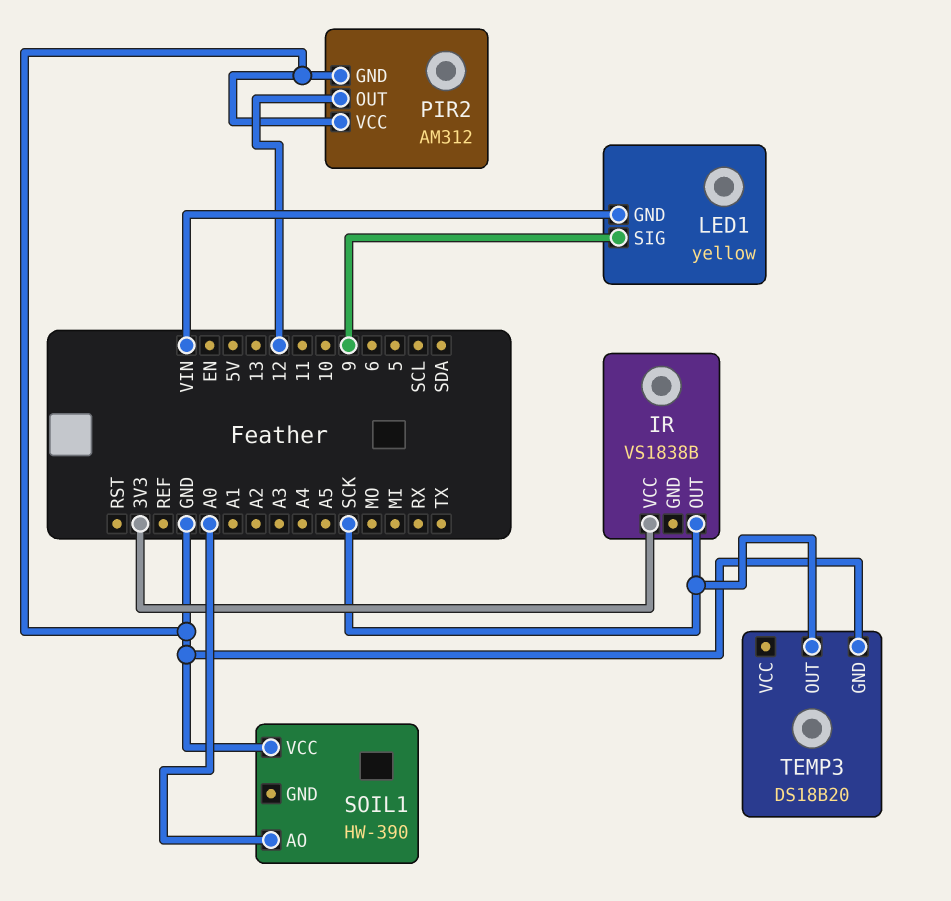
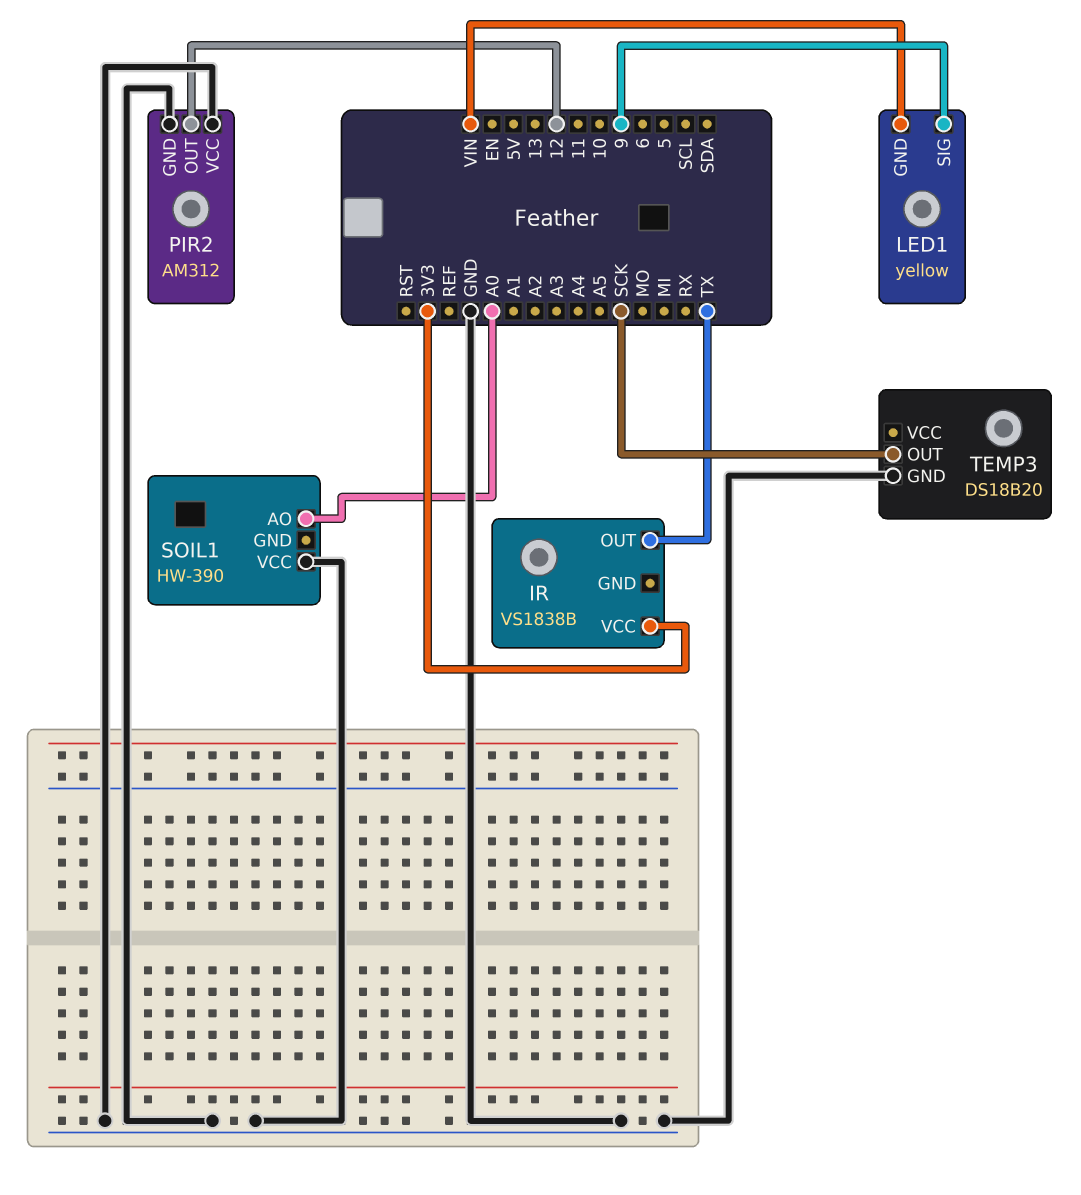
IR pin OUT: SCK -> TX

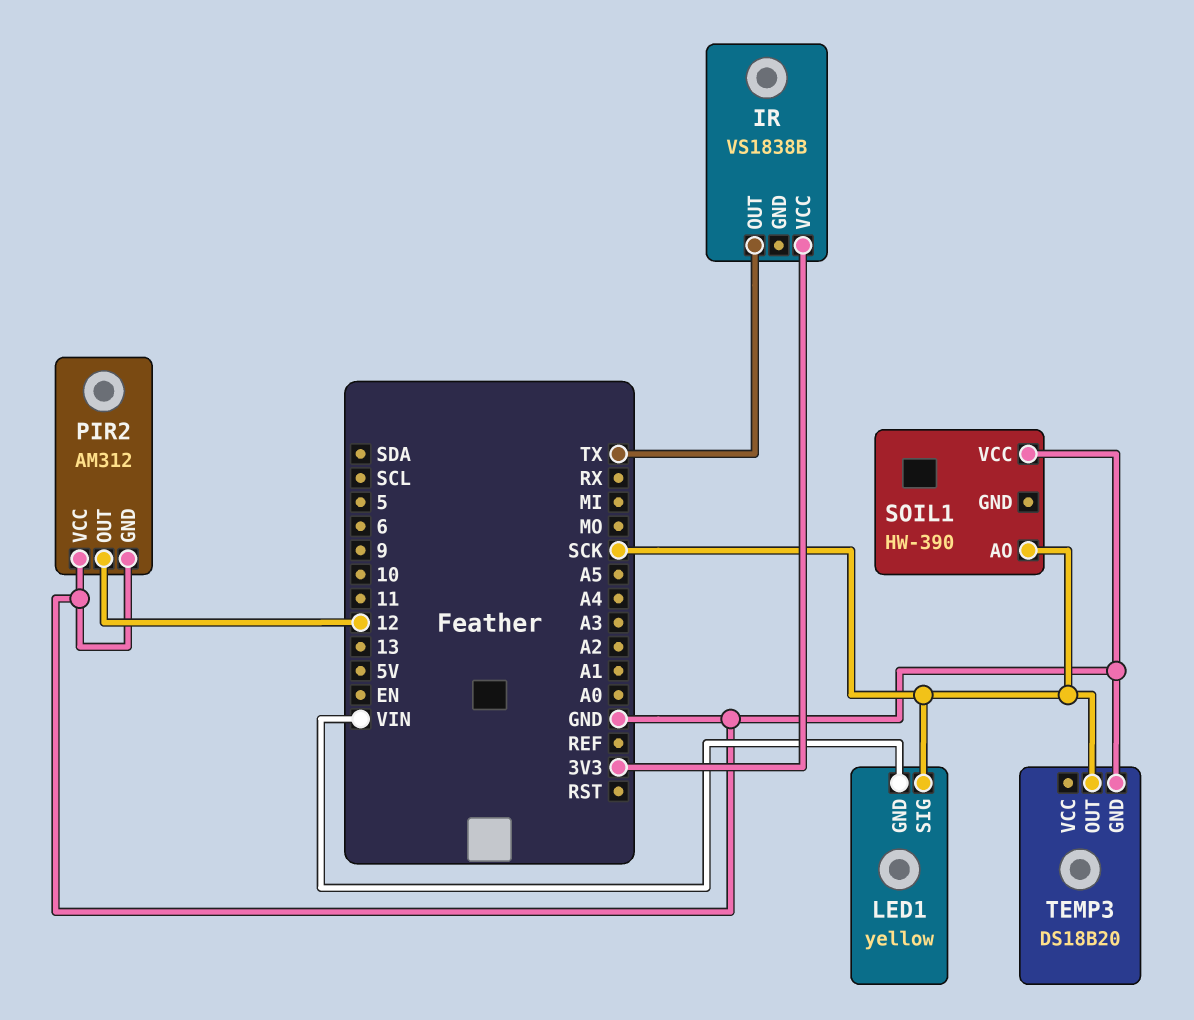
LED1 pin SIG: 9 -> SCK
SOIL1 pin AO: A0 -> SCK

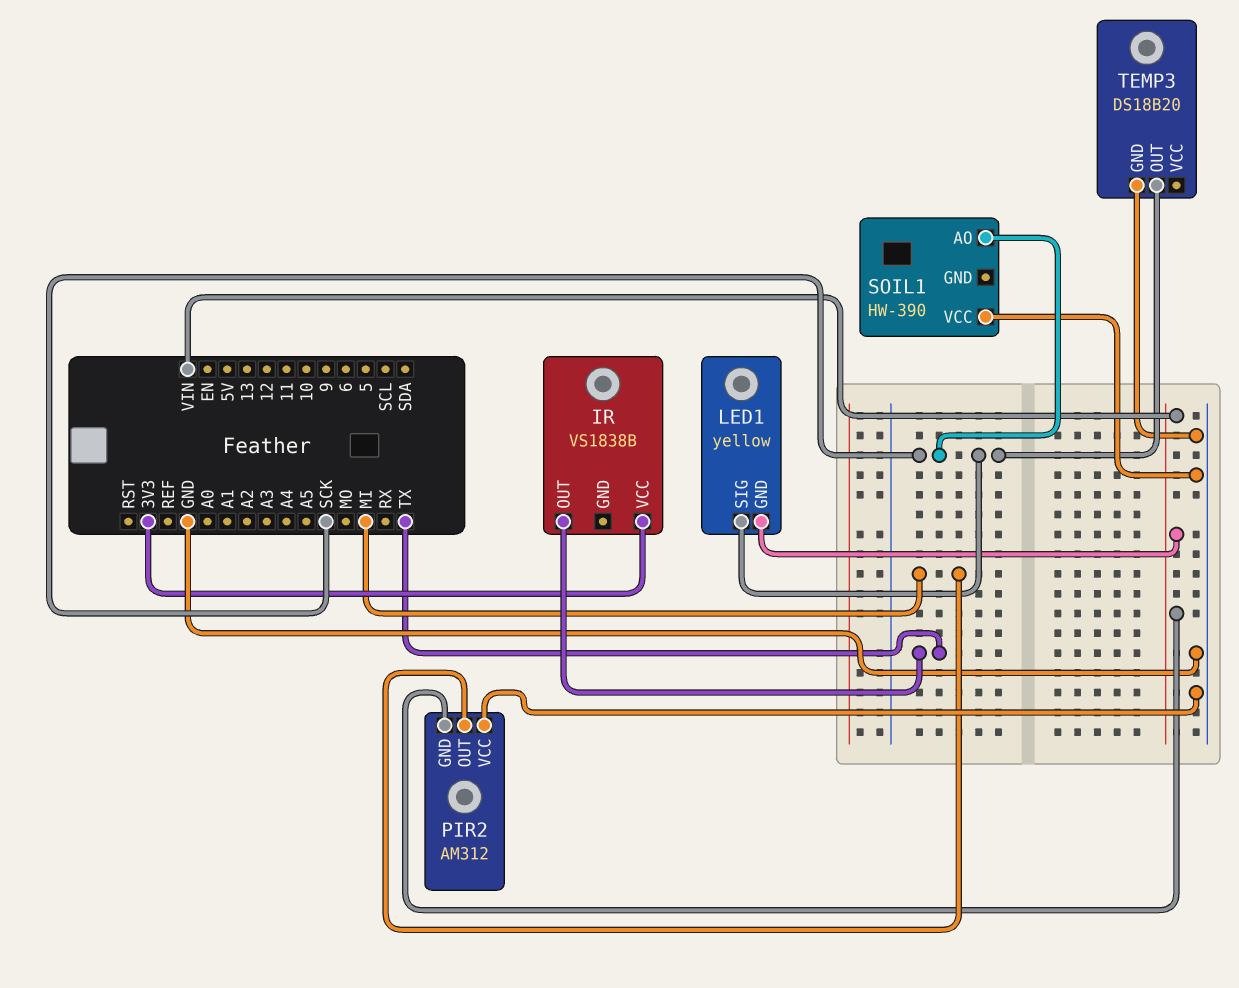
PIR2 pin GND: GND -> VIN
PIR2 pin OUT: 12 -> MI

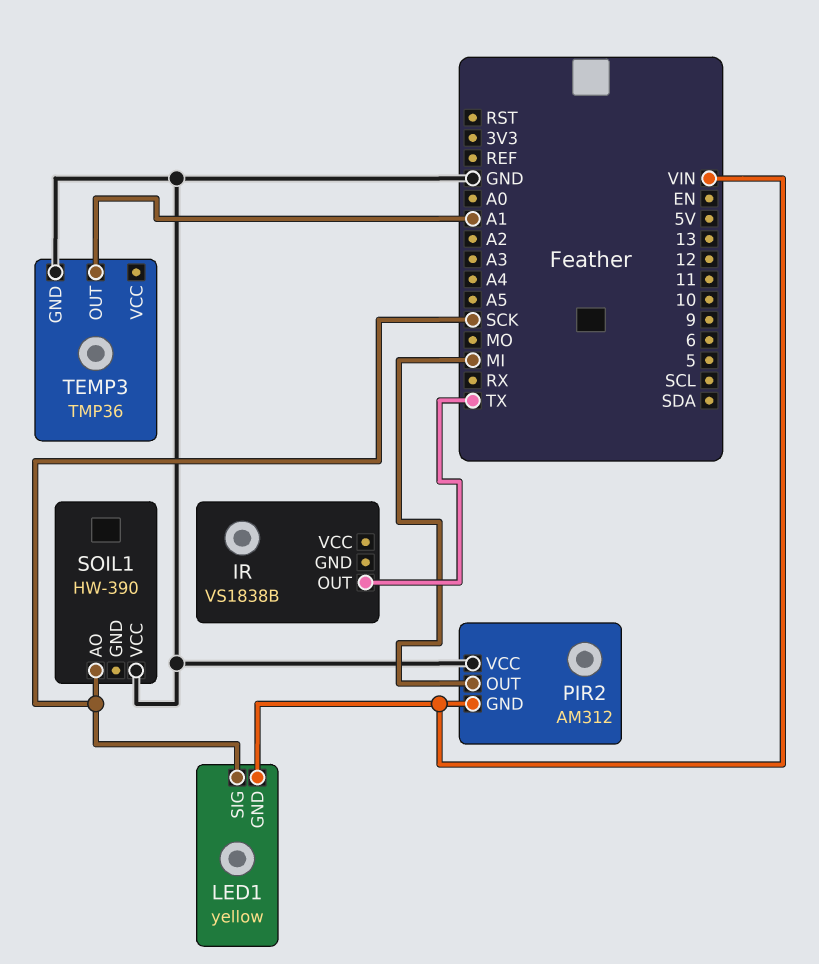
IR pin VCC: 3V3 -> none
TEMP3: DS18B20 -> TMP36
TEMP3 pin OUT: SCK -> A1

